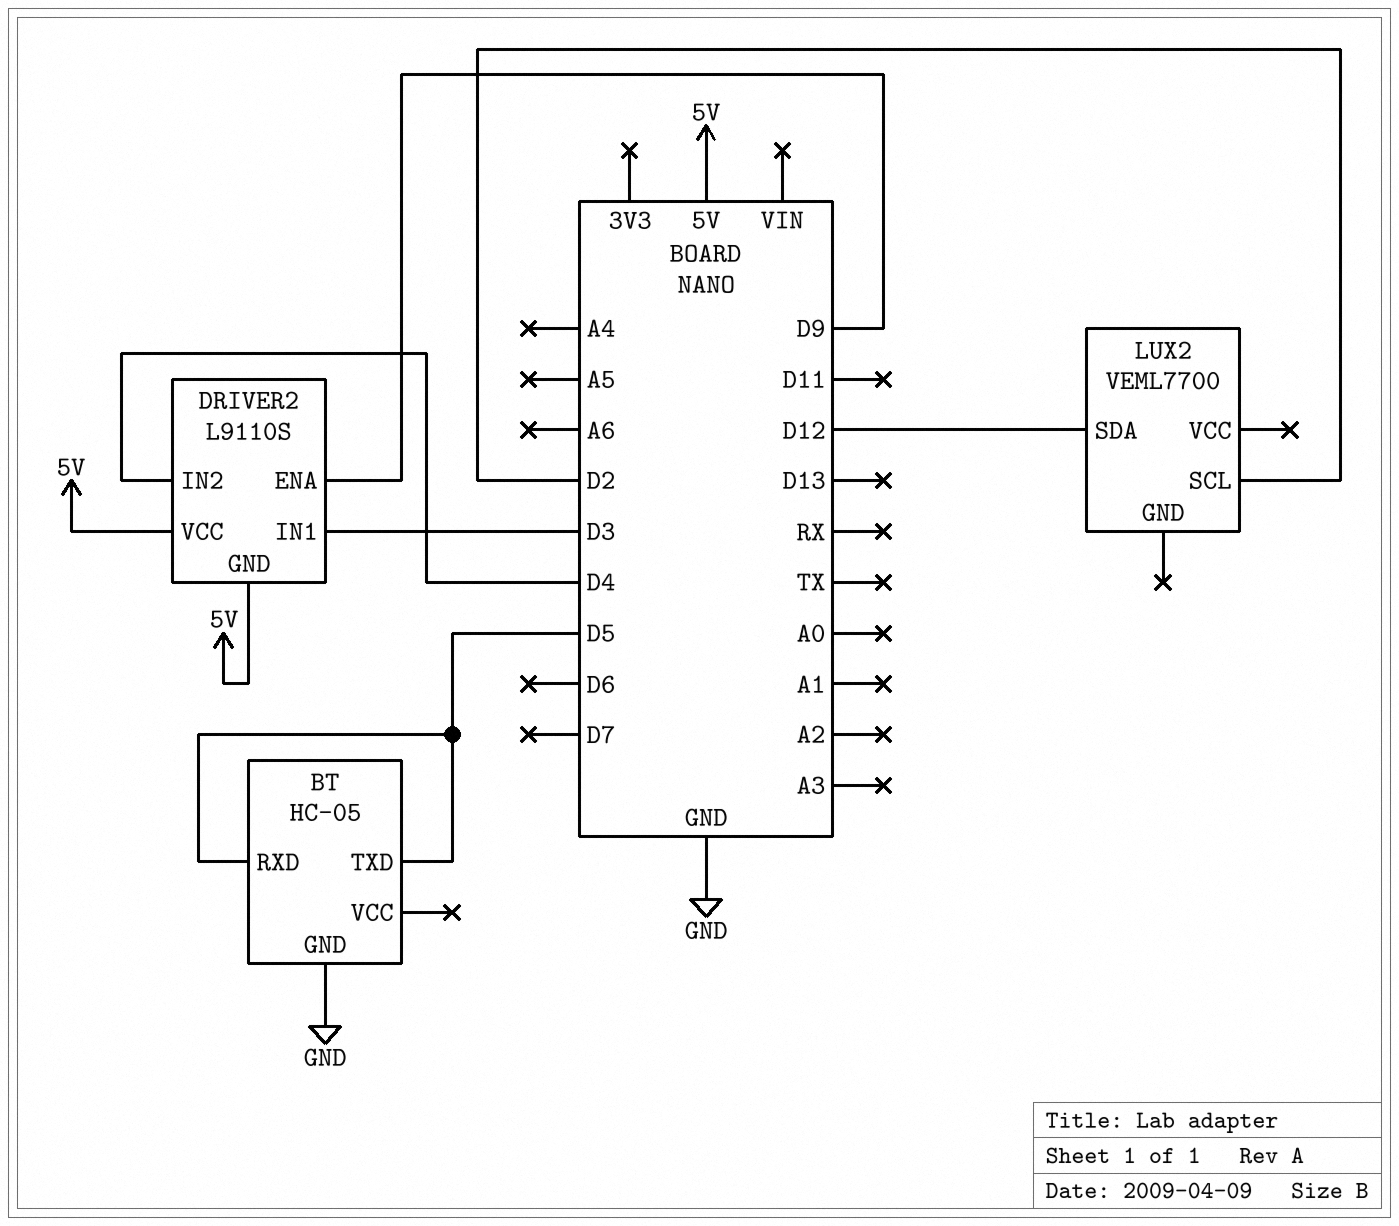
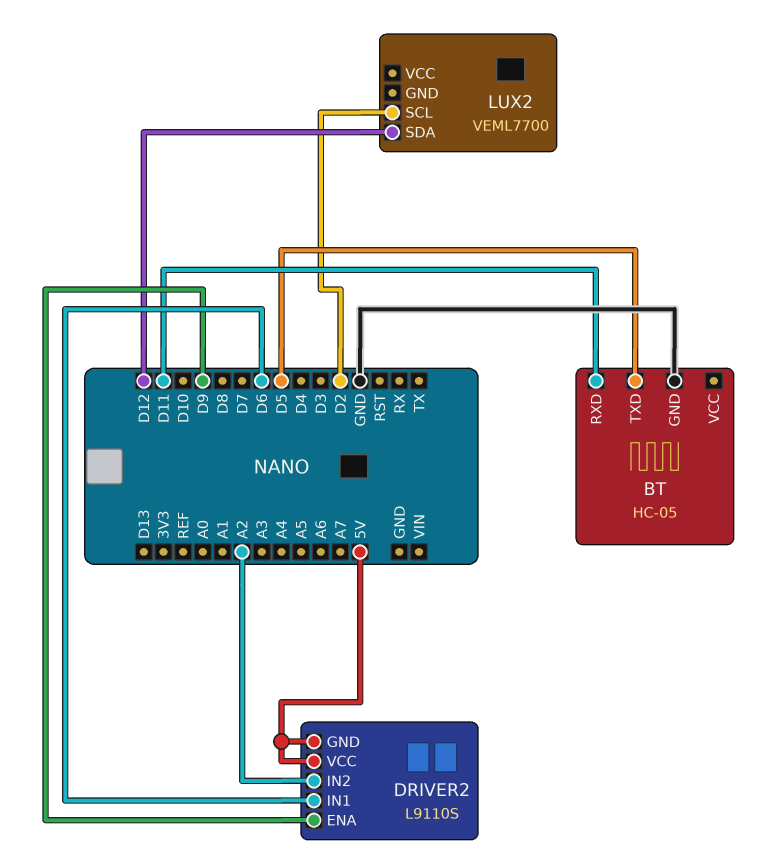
BT pin RXD: D5 -> D11
DRIVER2 pin IN1: D3 -> D6
DRIVER2 pin IN2: D4 -> A2

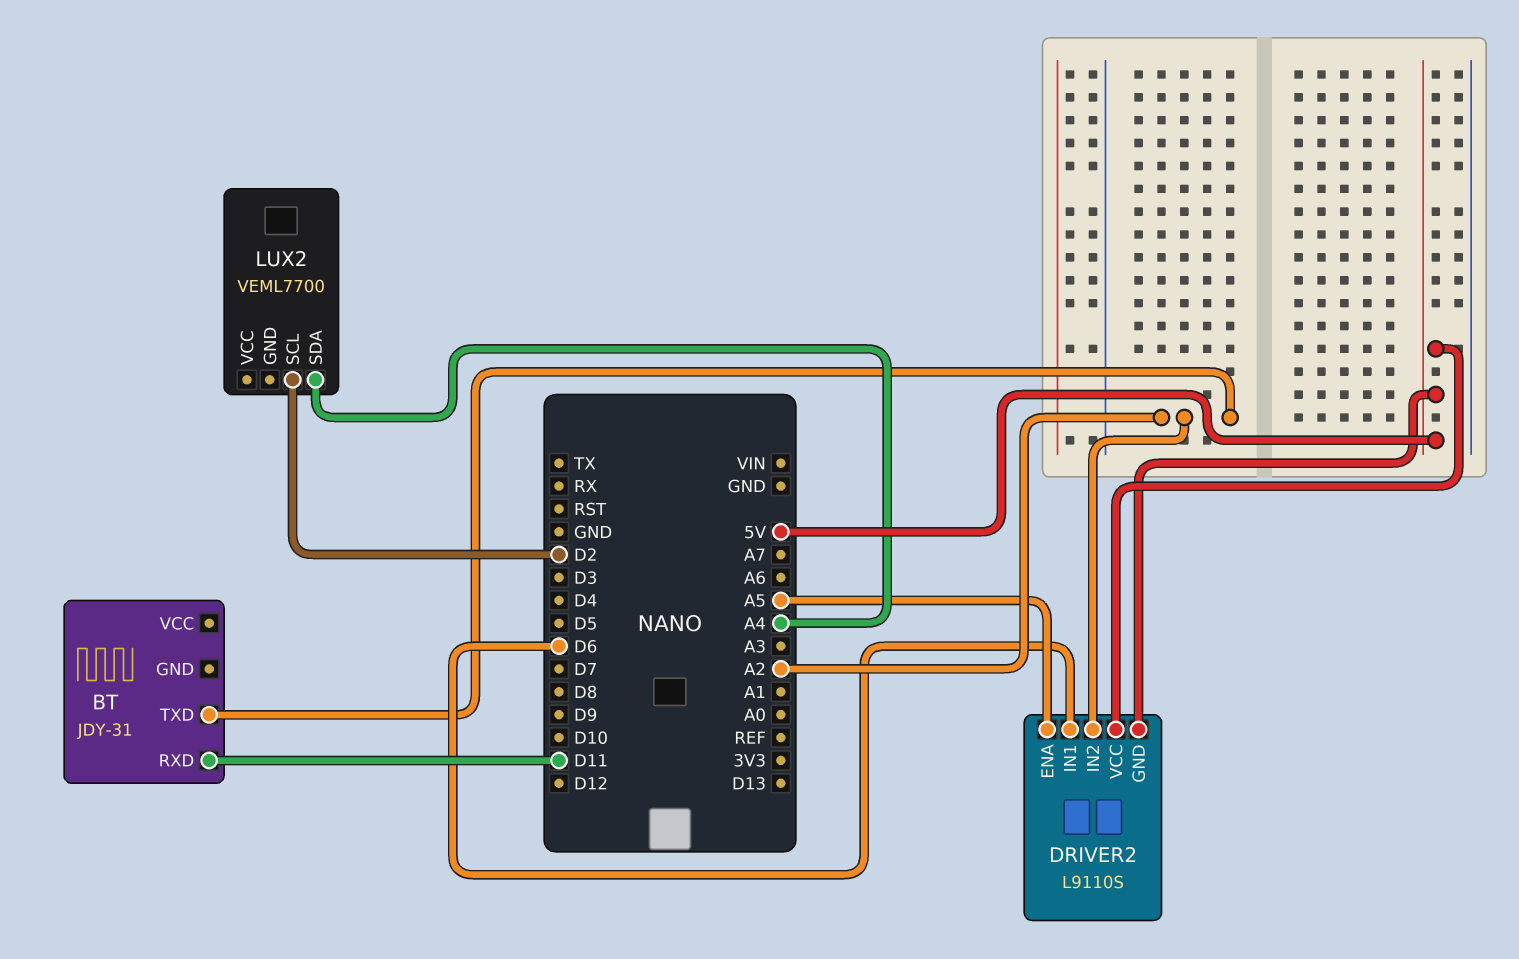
BT: HC-05 -> JDY-31
BT pin GND: GND -> none
BT pin TXD: D5 -> A2
DRIVER2 pin ENA: D9 -> A5
LUX2 pin SDA: D12 -> A4

